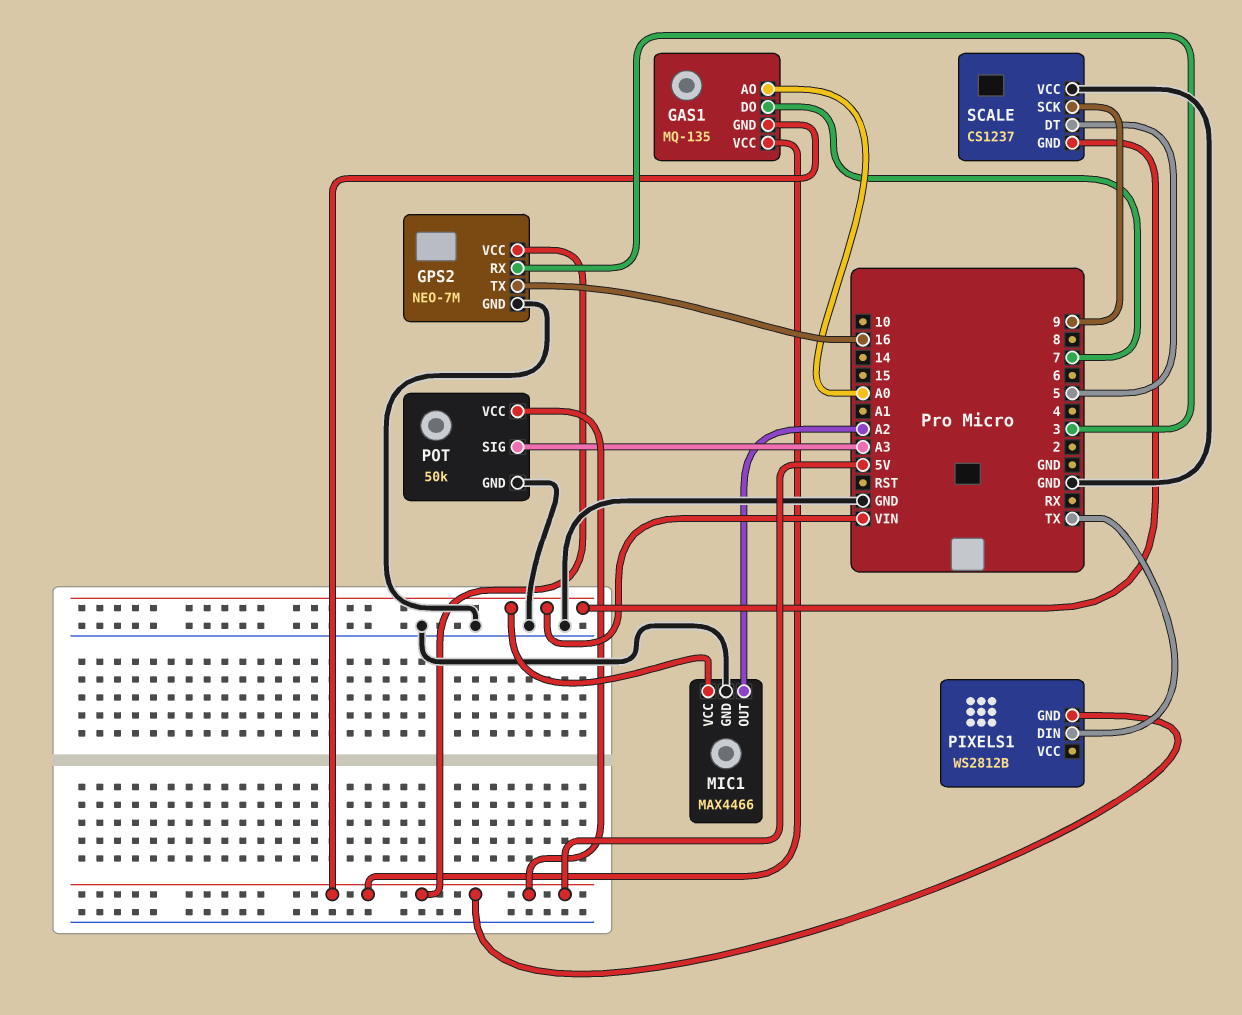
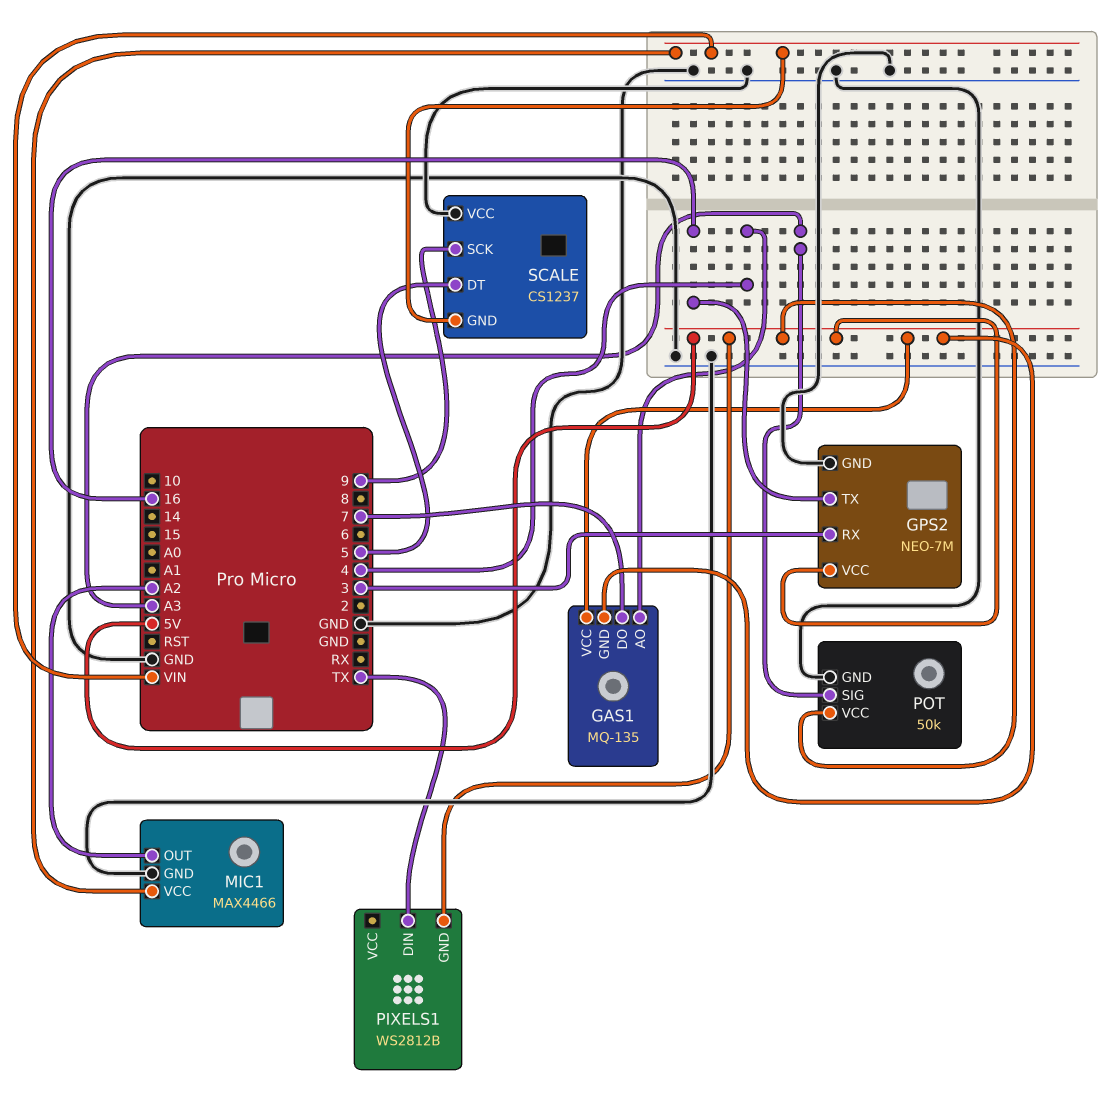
GAS1 pin AO: A0 -> 4

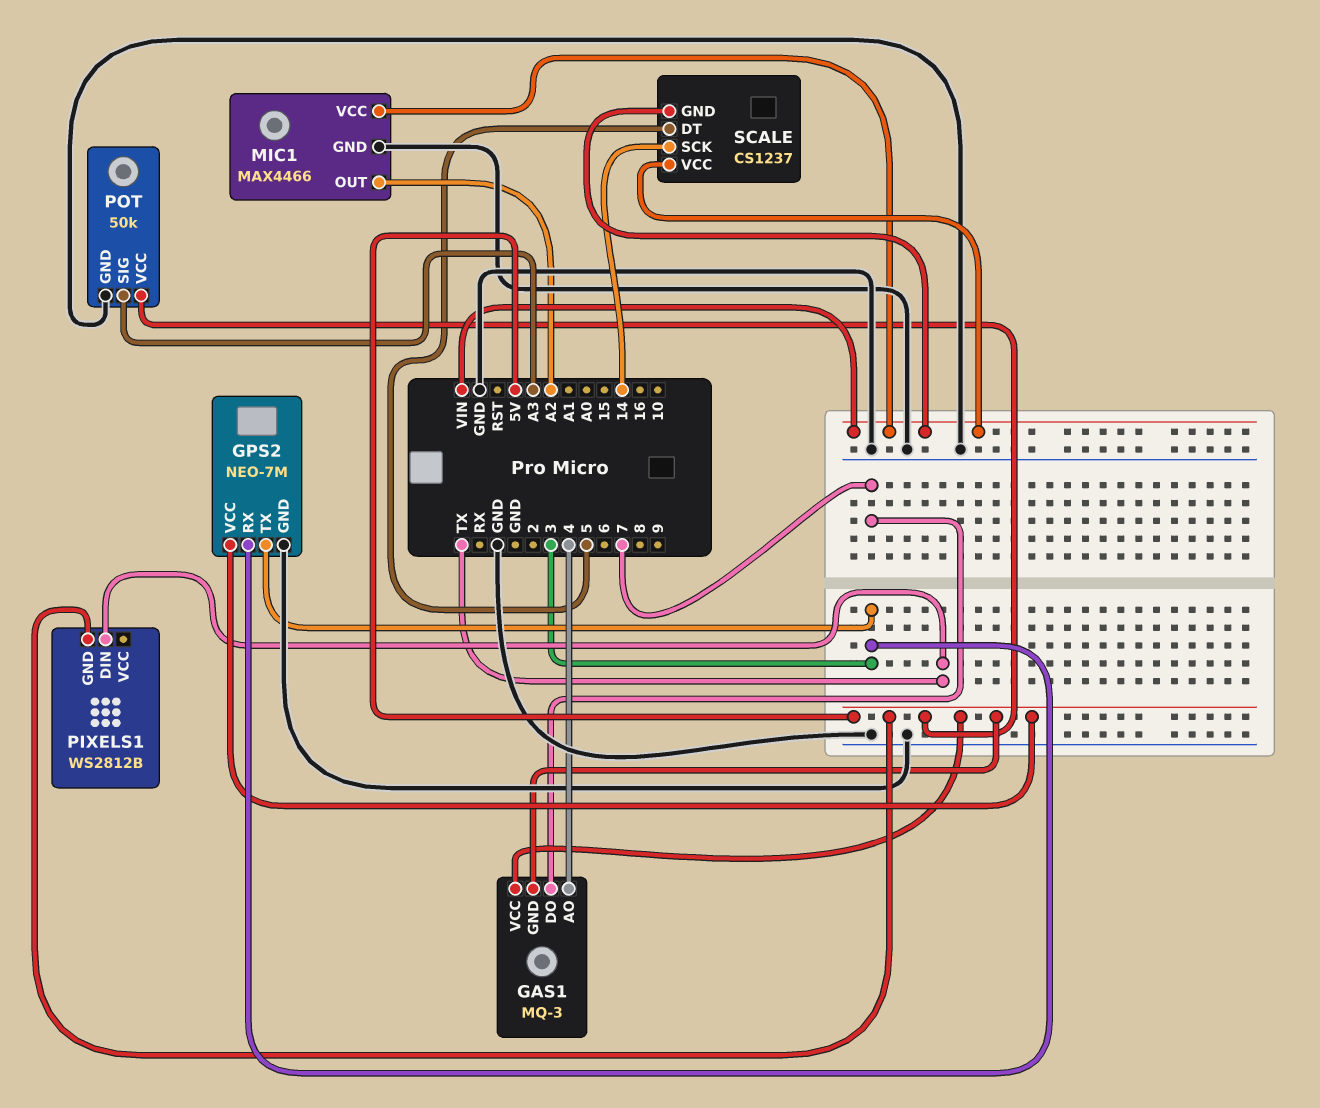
GAS1: MQ-135 -> MQ-3
GPS2 pin TX: 16 -> 3
SCALE pin SCK: 9 -> 14
SCALE pin VCC: GND -> VIN

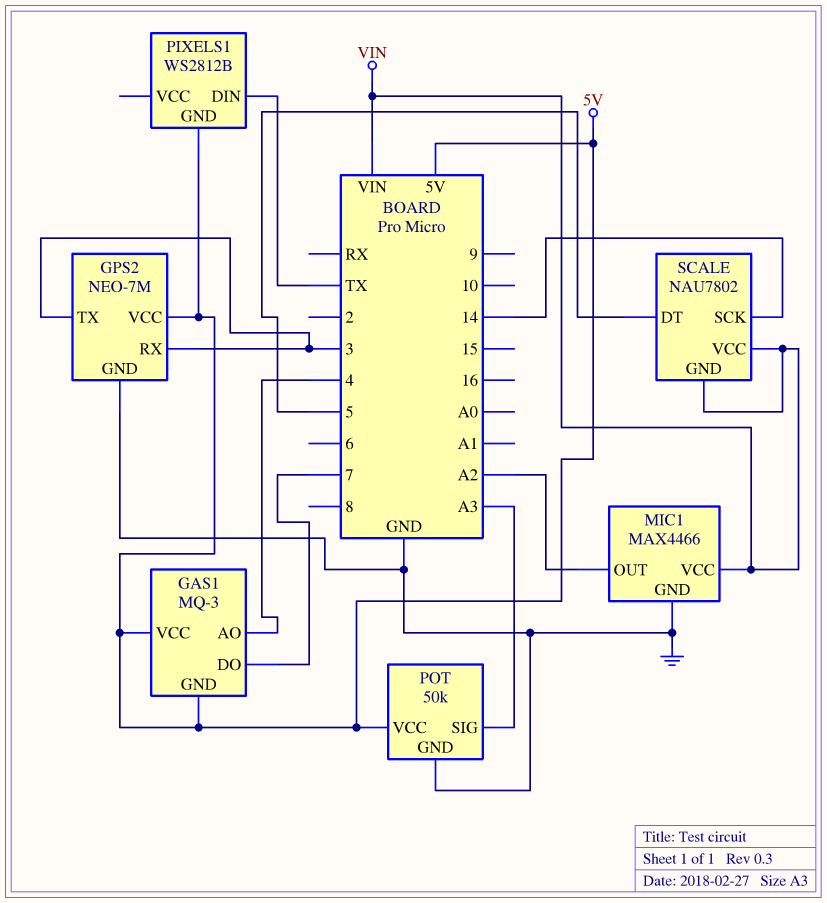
SCALE: CS1237 -> NAU7802

